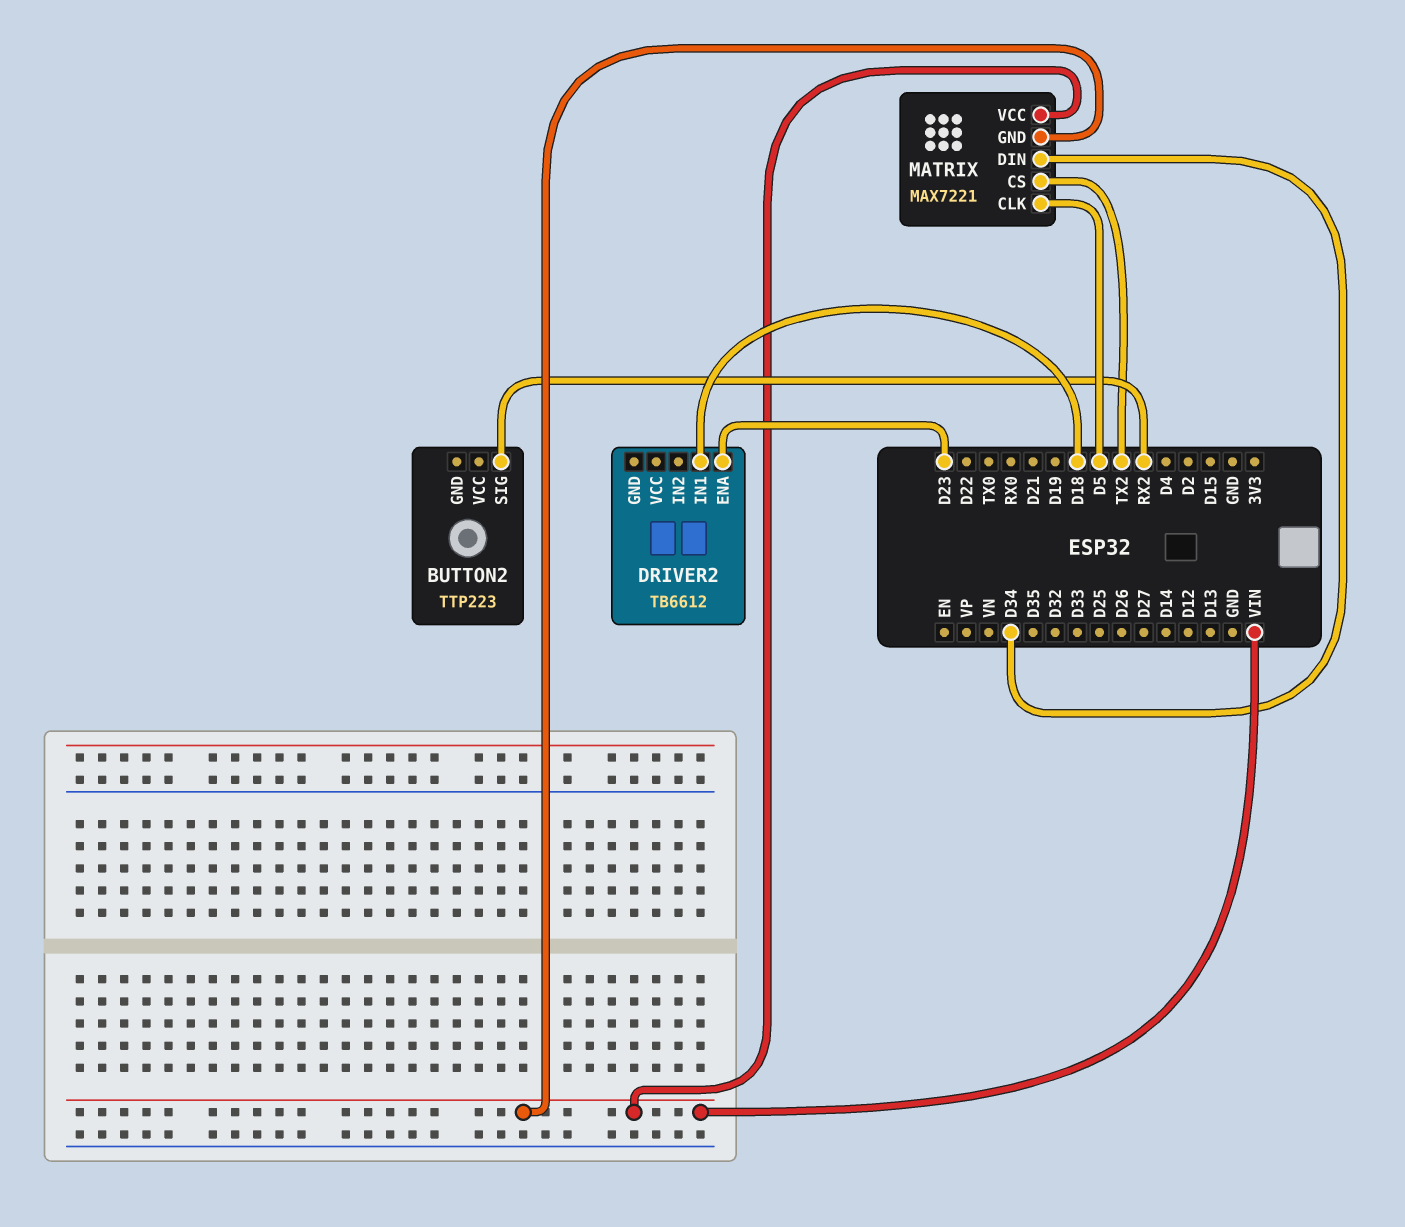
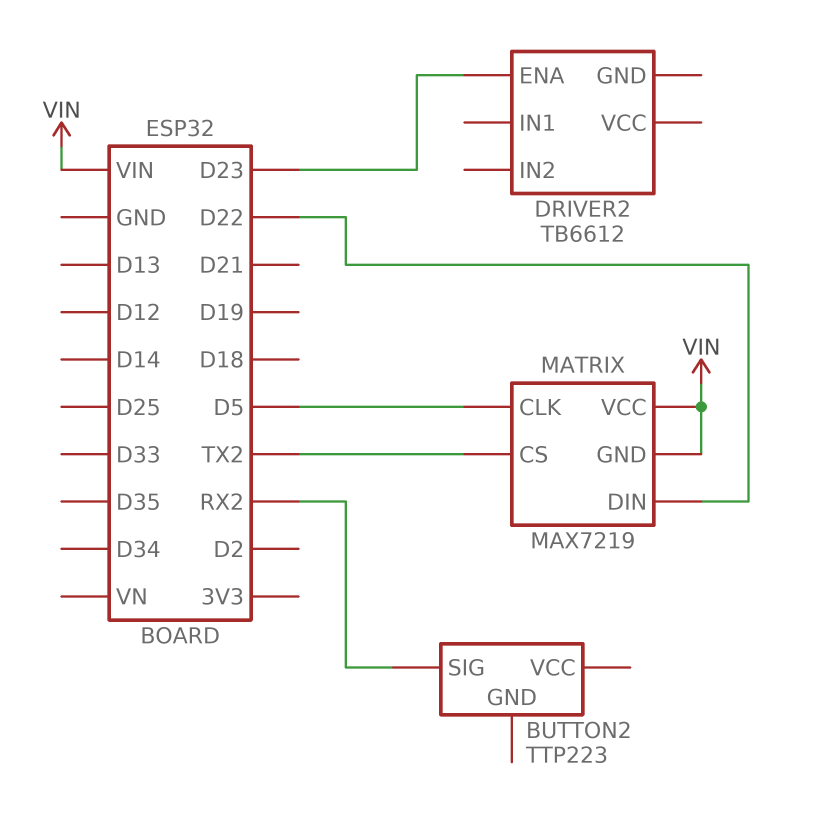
DRIVER2 pin IN1: D18 -> none
MATRIX: MAX7221 -> MAX7219
MATRIX pin DIN: D34 -> D22

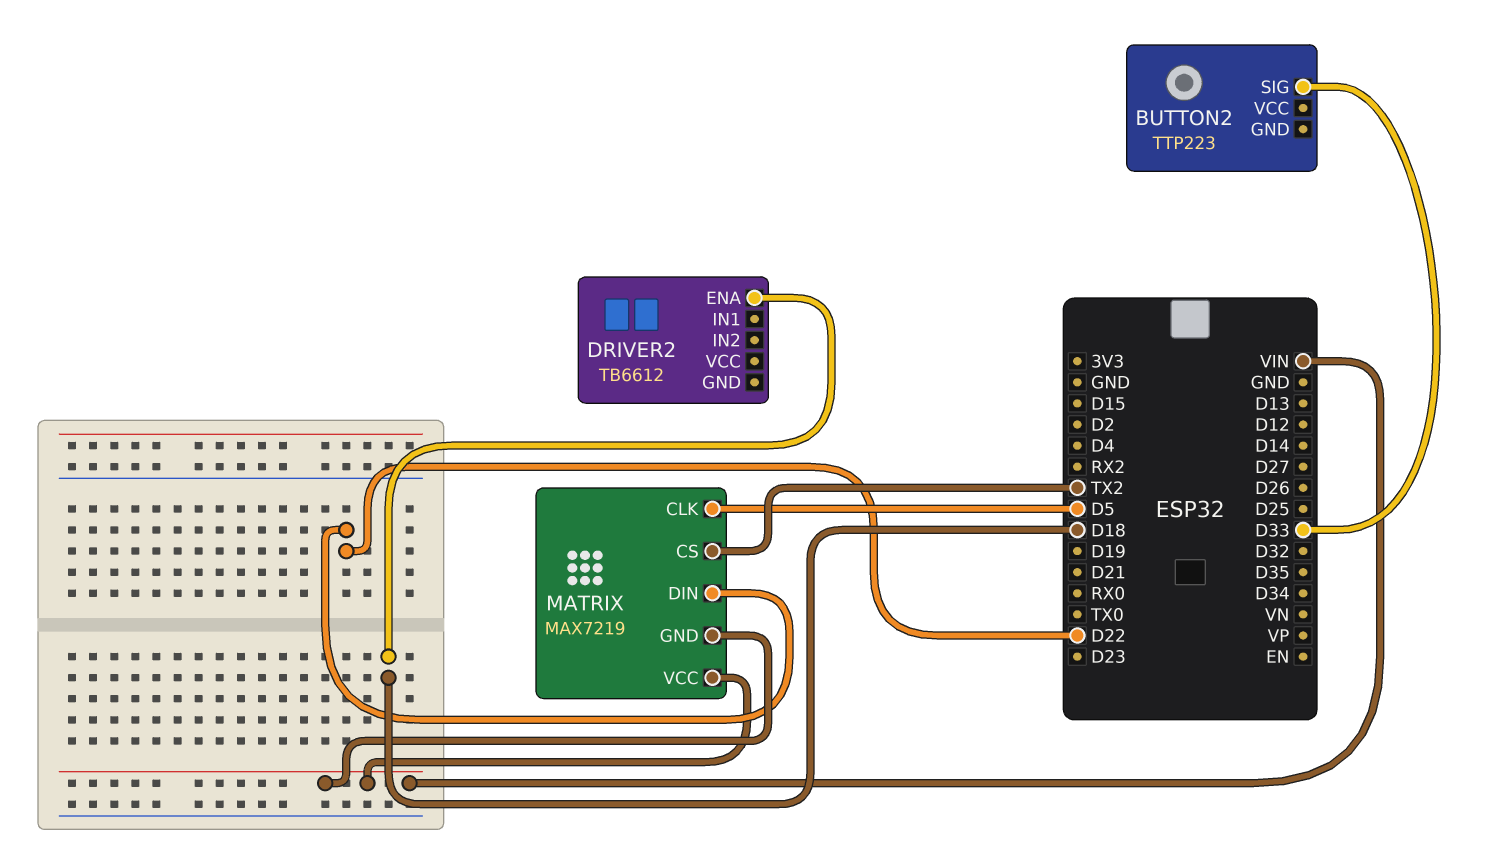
BUTTON2 pin SIG: RX2 -> D33
DRIVER2 pin ENA: D23 -> D18

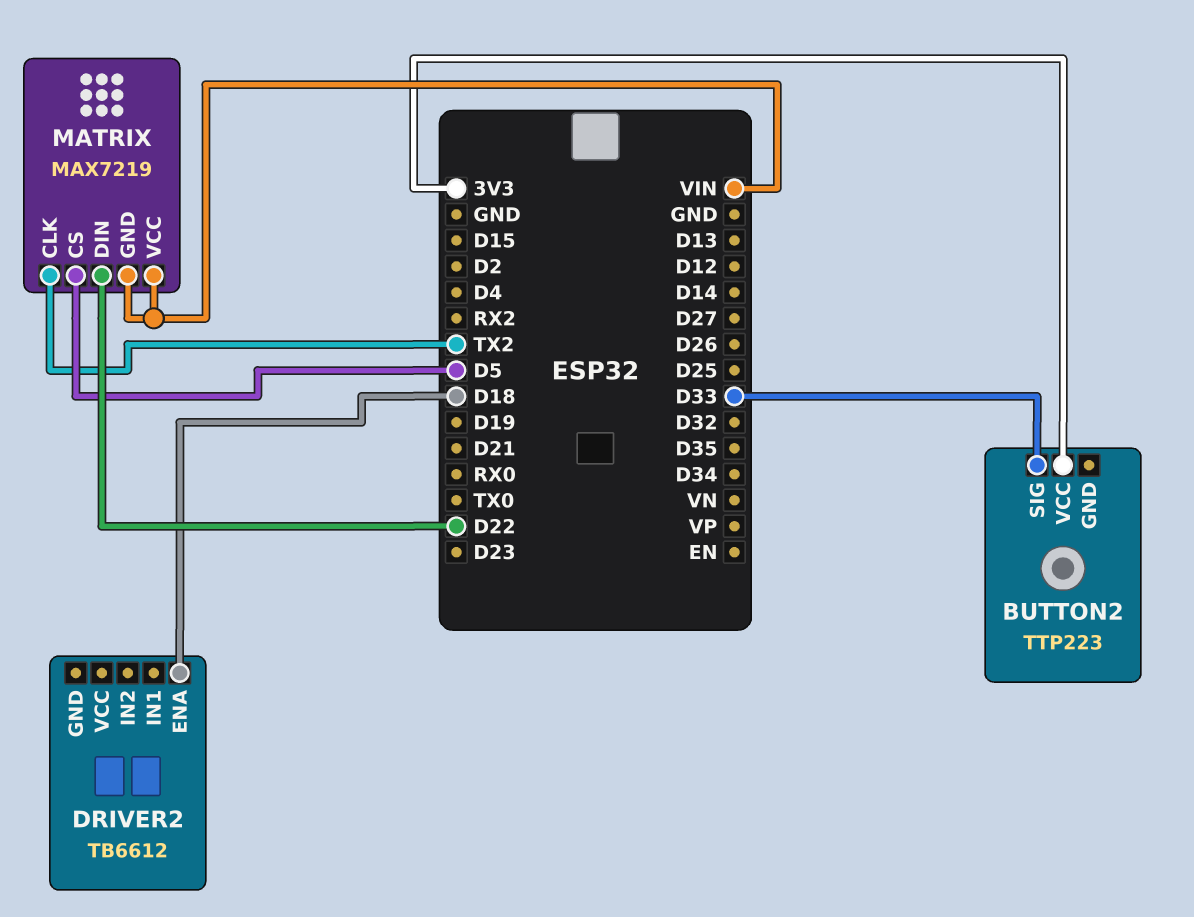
BUTTON2 pin VCC: none -> 3V3
MATRIX pin CLK: D5 -> TX2
MATRIX pin CS: TX2 -> D5

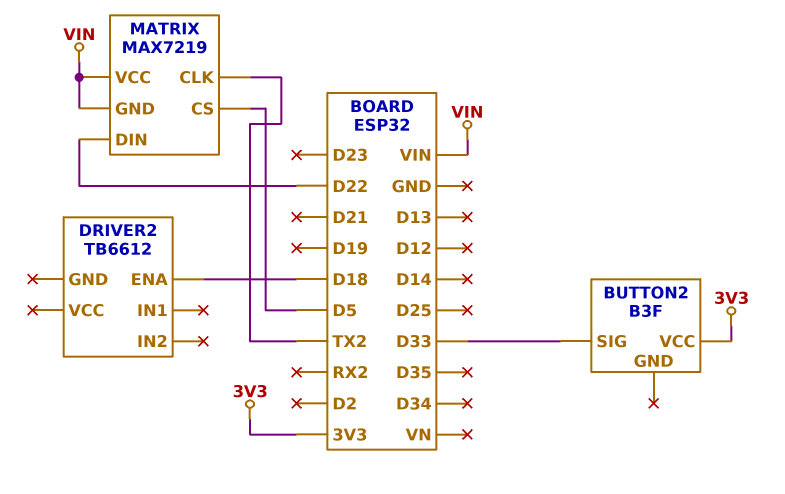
BUTTON2: TTP223 -> B3F

